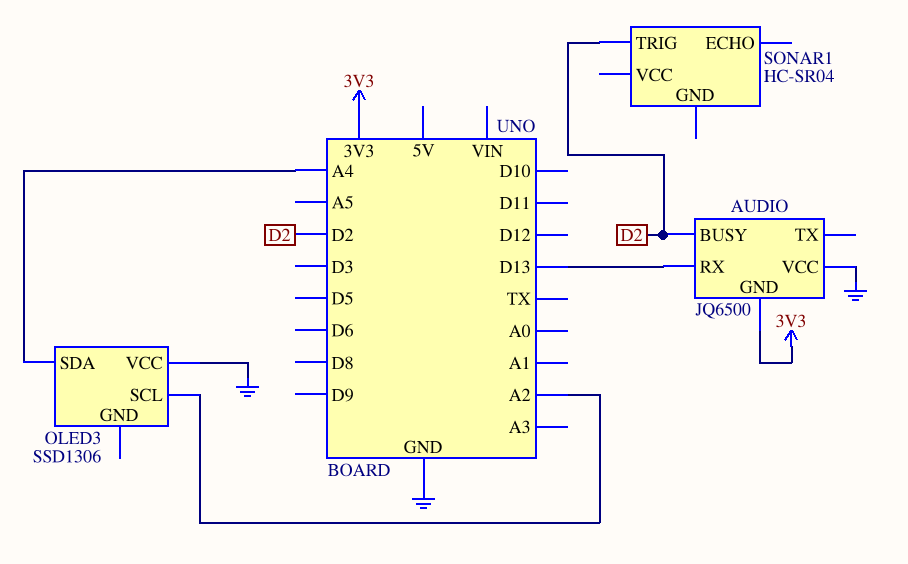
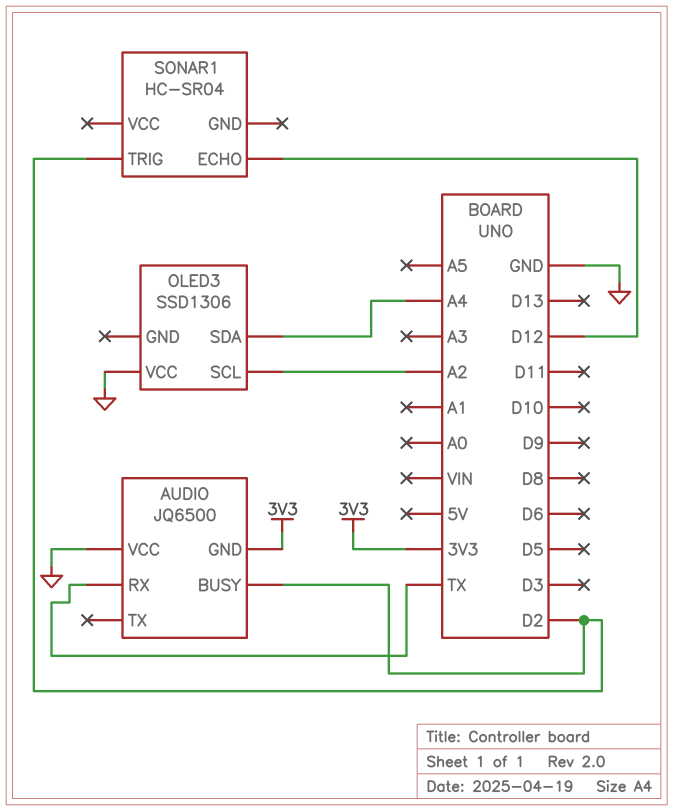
AUDIO pin RX: D13 -> TX
SONAR1 pin ECHO: none -> D12

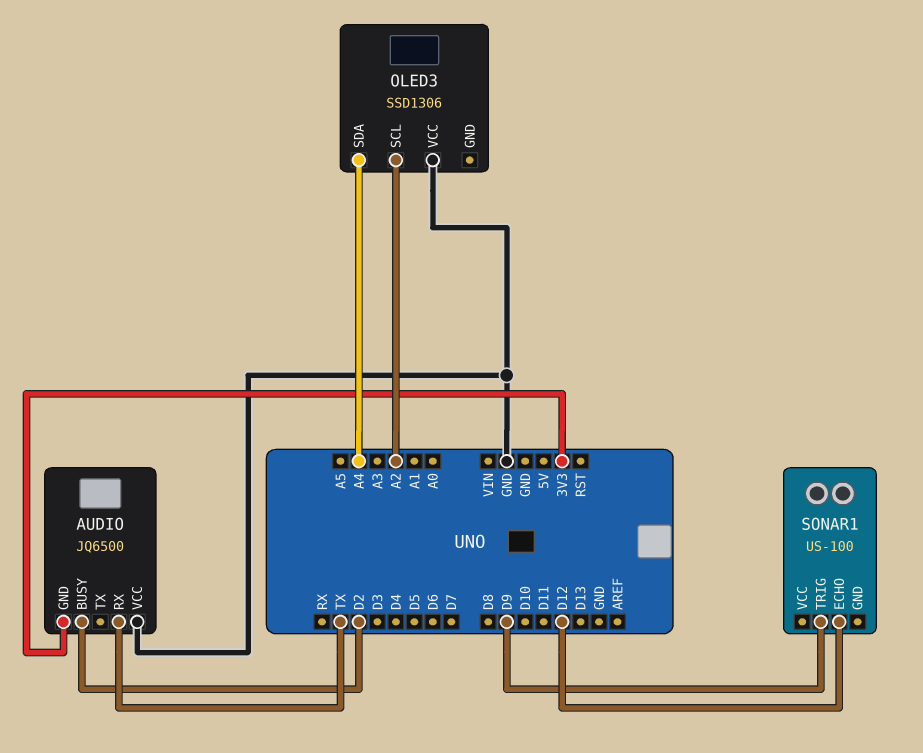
SONAR1: HC-SR04 -> US-100
SONAR1 pin TRIG: D2 -> D9

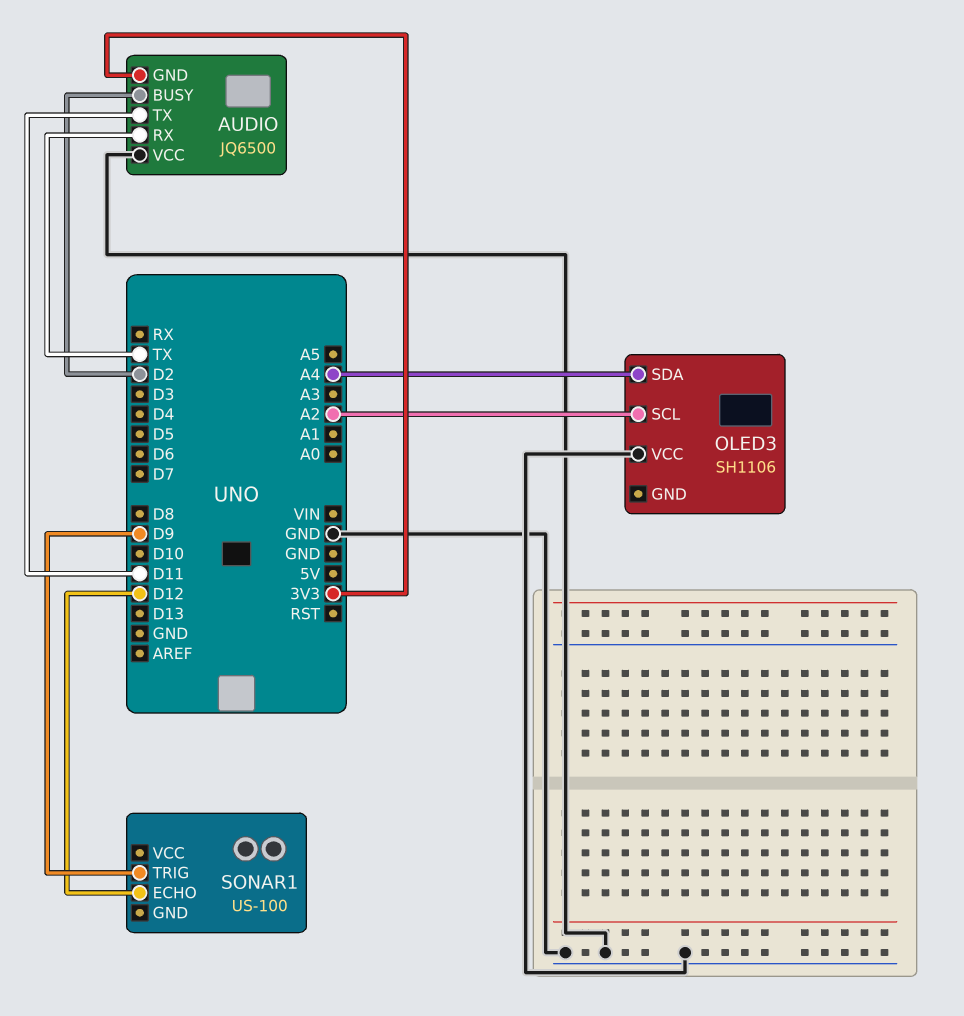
AUDIO pin TX: none -> D11
OLED3: SSD1306 -> SH1106

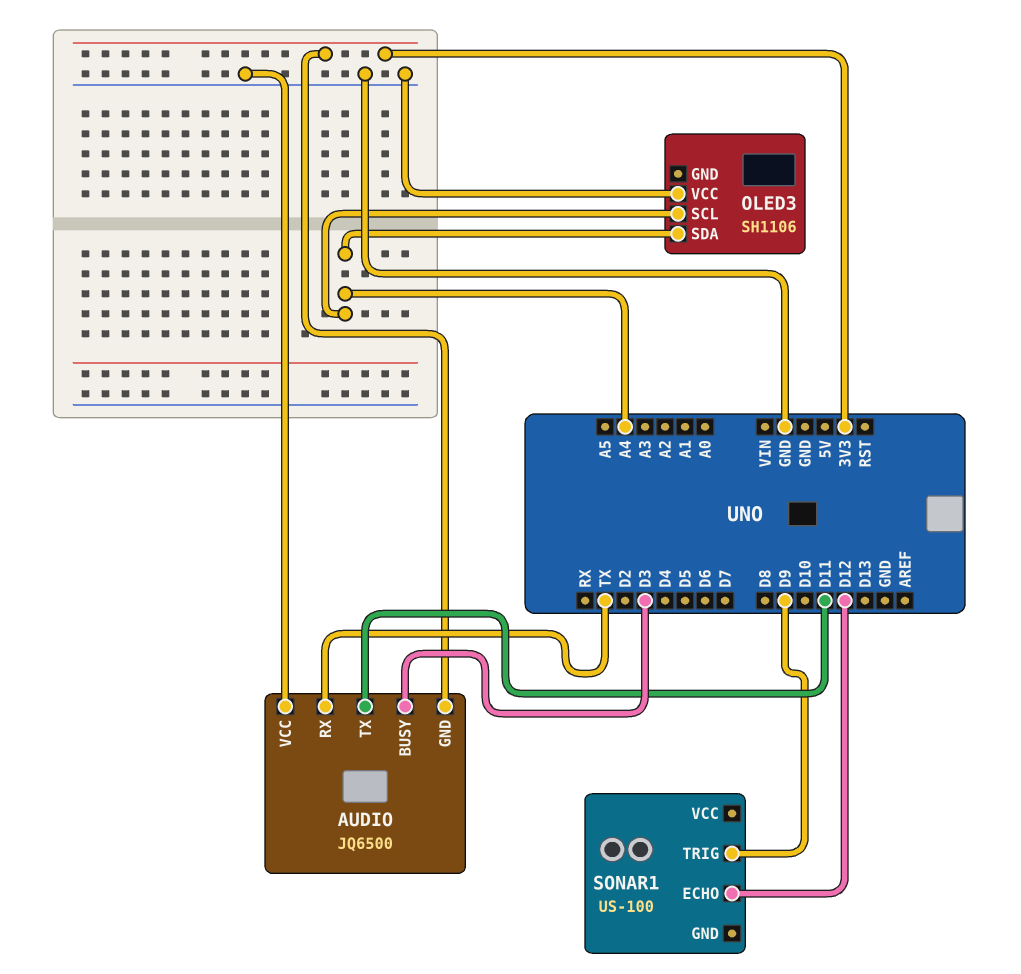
AUDIO pin BUSY: D2 -> D3
OLED3 pin SCL: A2 -> A4

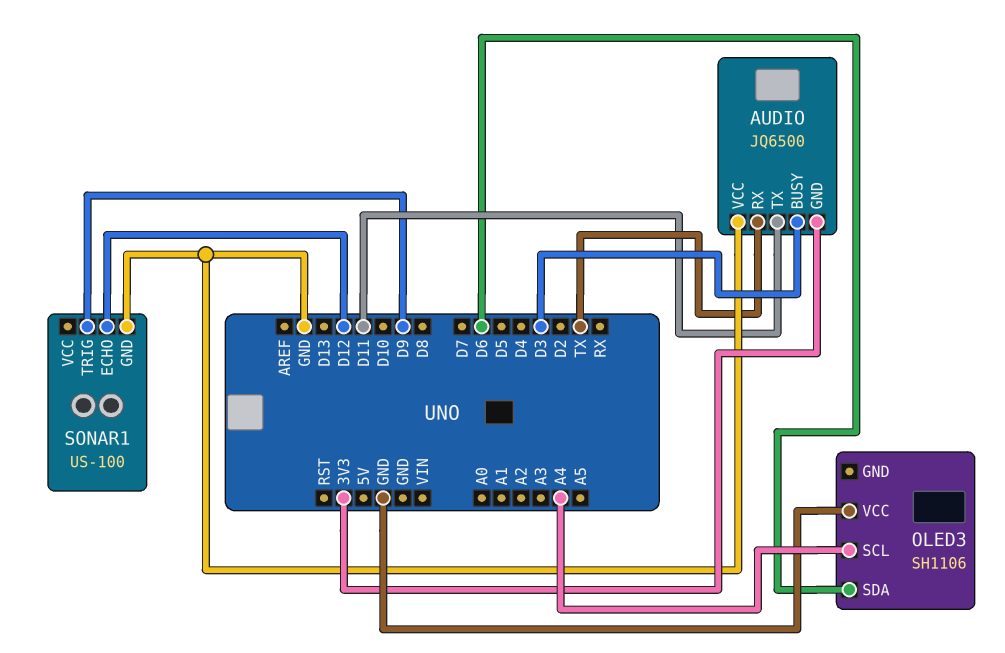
OLED3 pin SDA: A4 -> D6
SONAR1 pin GND: none -> GND

